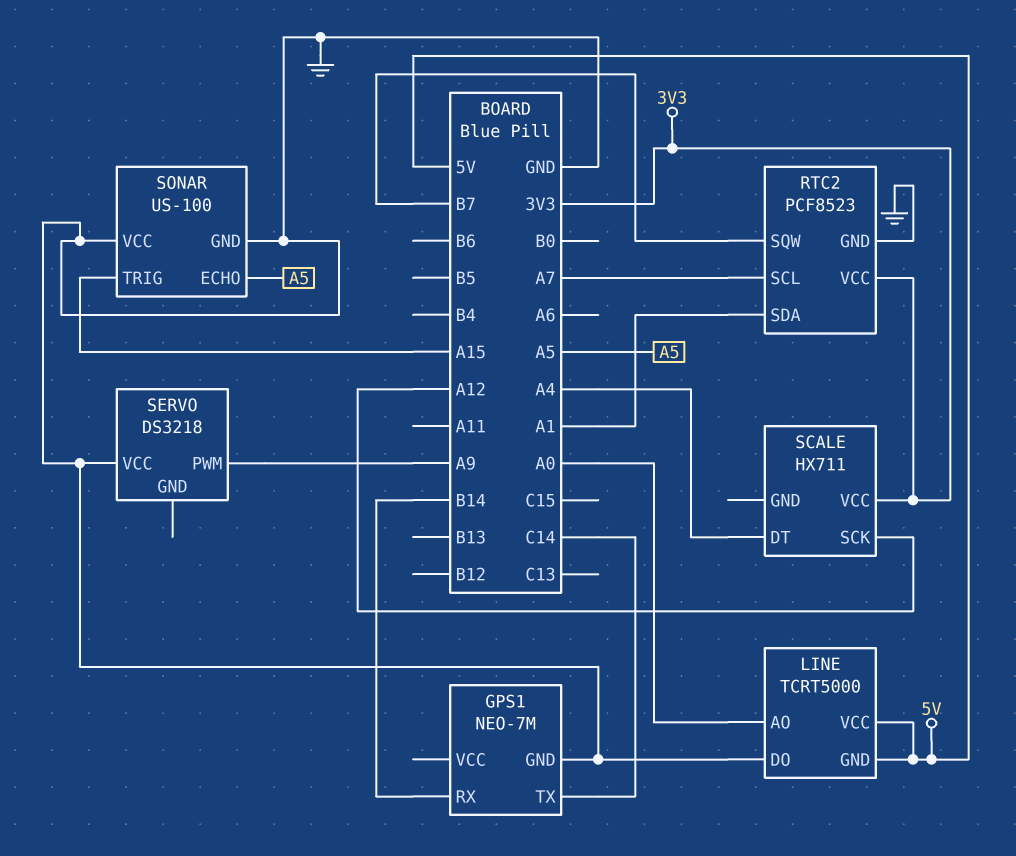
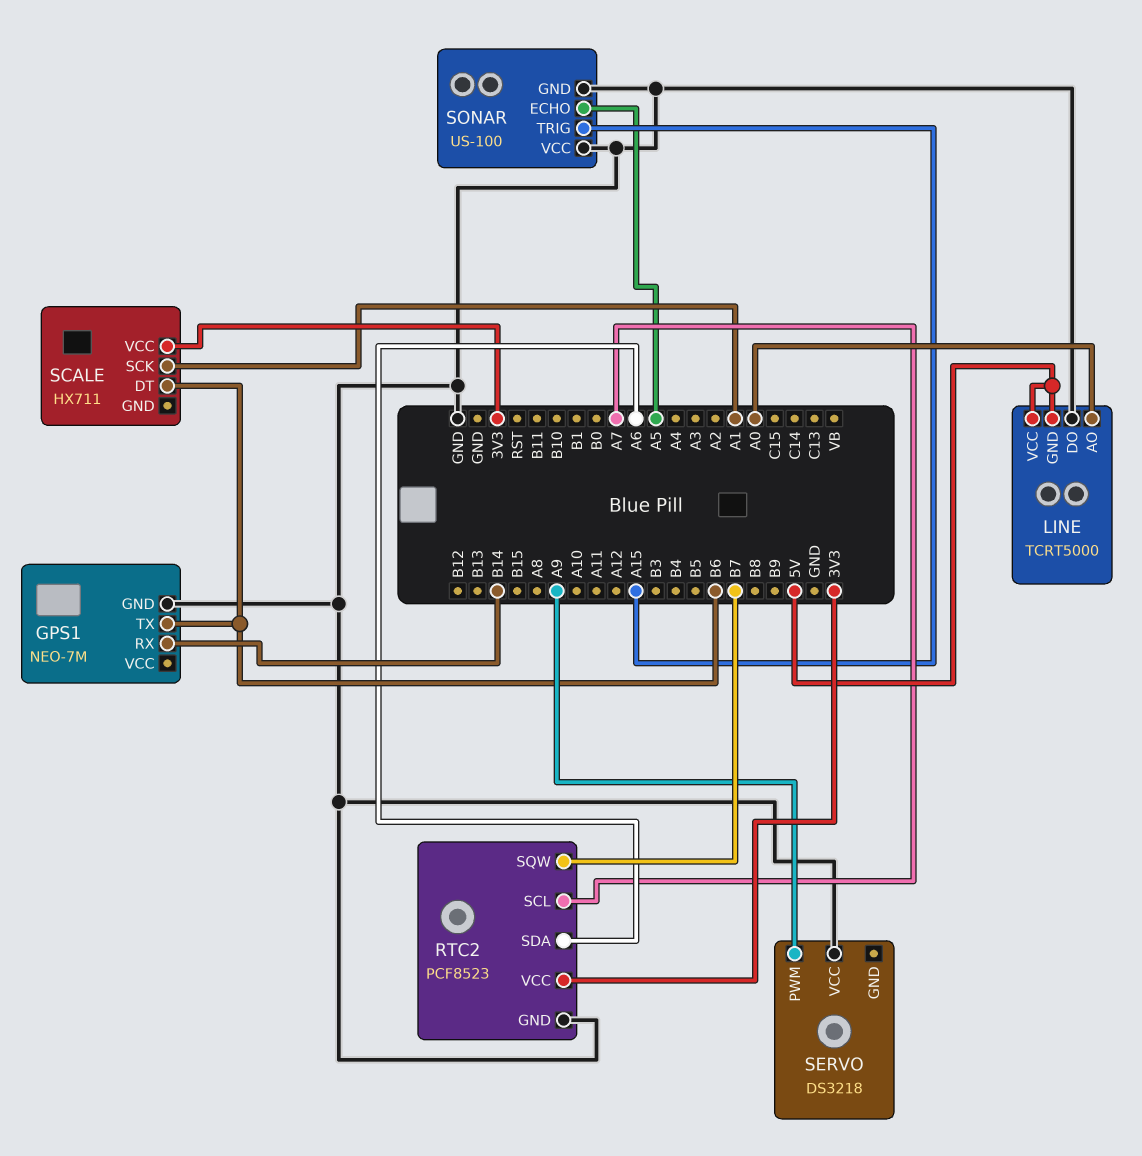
GPS1 pin TX: C14 -> B6
RTC2 pin SDA: A1 -> A6
SCALE pin DT: A4 -> B6
SCALE pin SCK: A12 -> A1

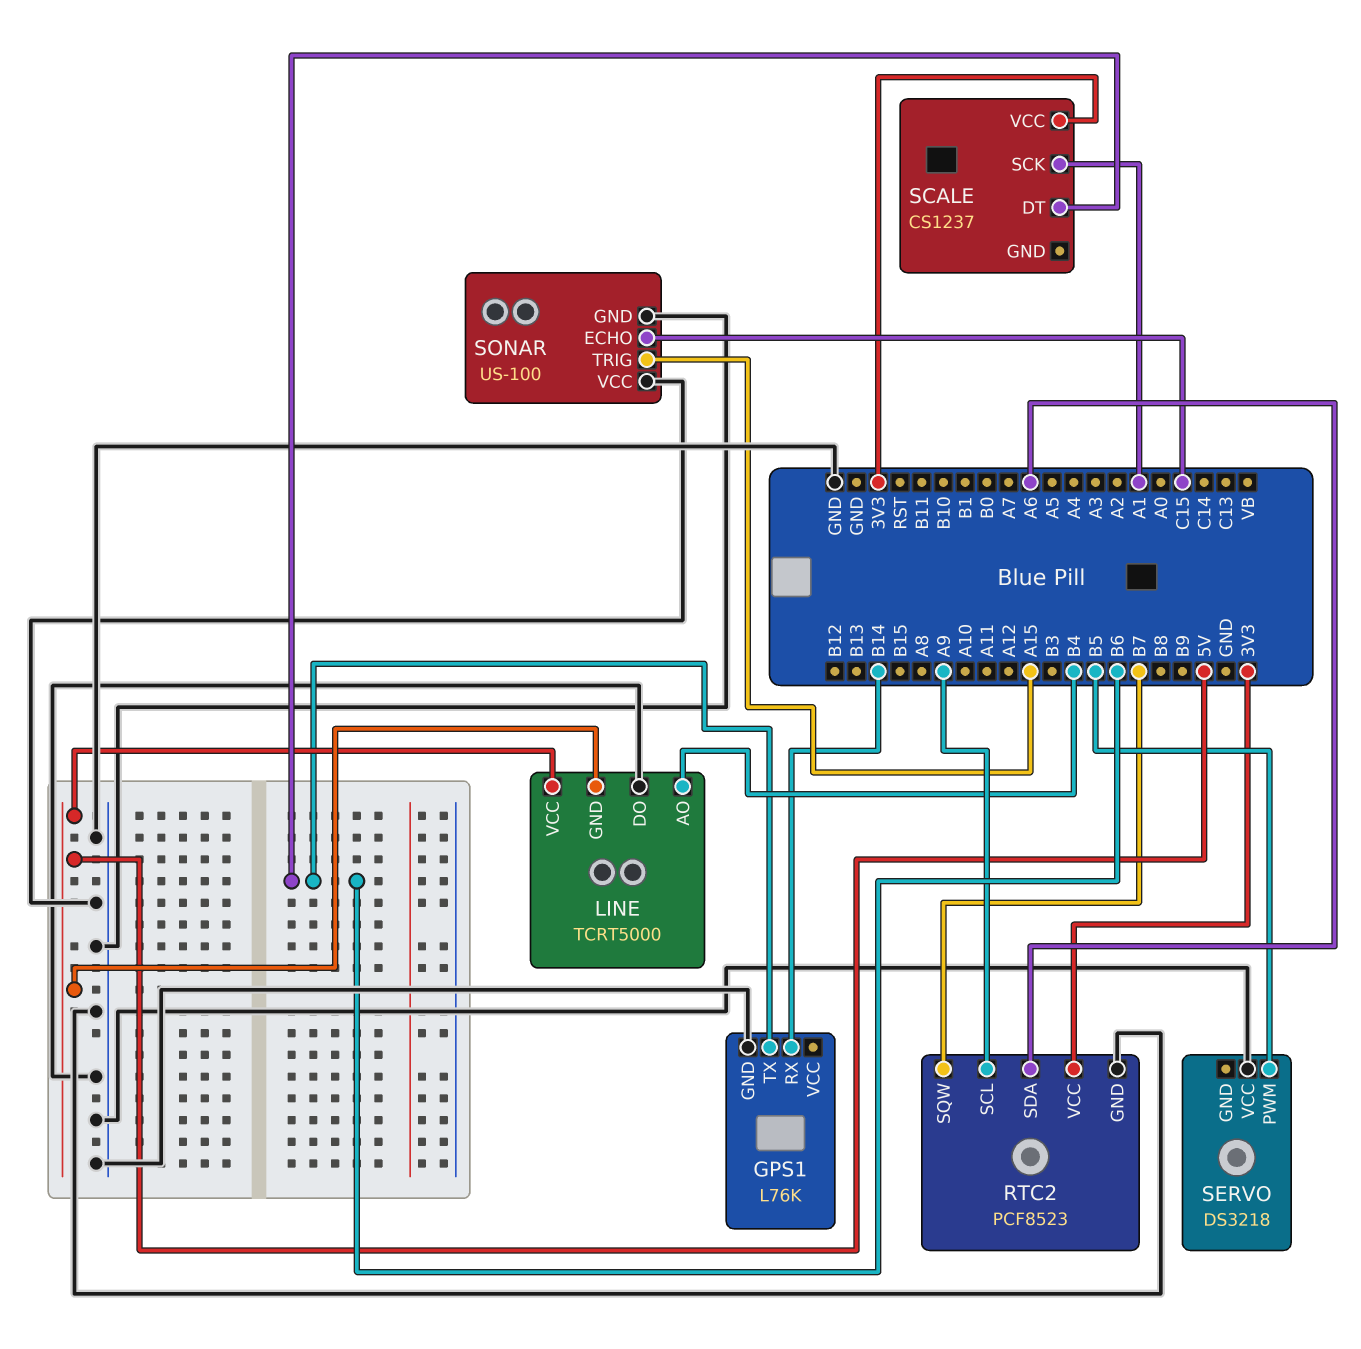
GPS1: NEO-7M -> L76K
LINE pin AO: A0 -> B4
RTC2 pin SCL: A7 -> A9
SCALE: HX711 -> CS1237
SERVO pin PWM: A9 -> B5
SONAR pin ECHO: A5 -> C15

